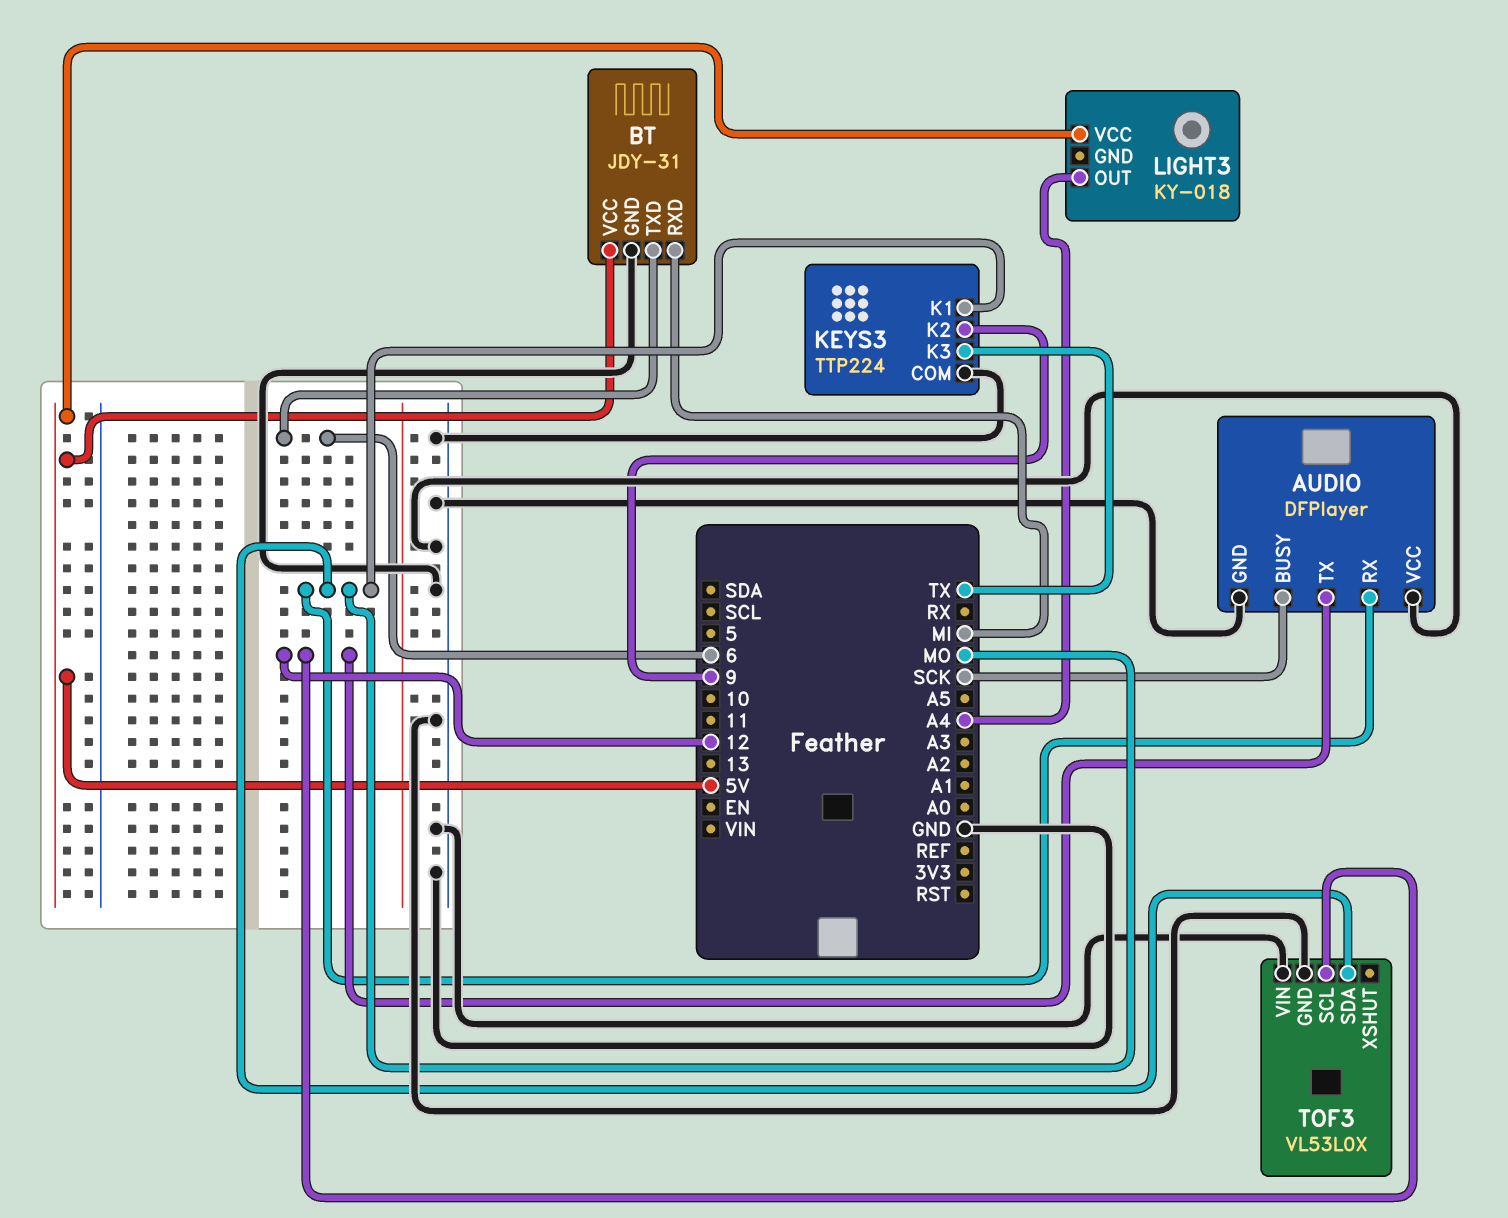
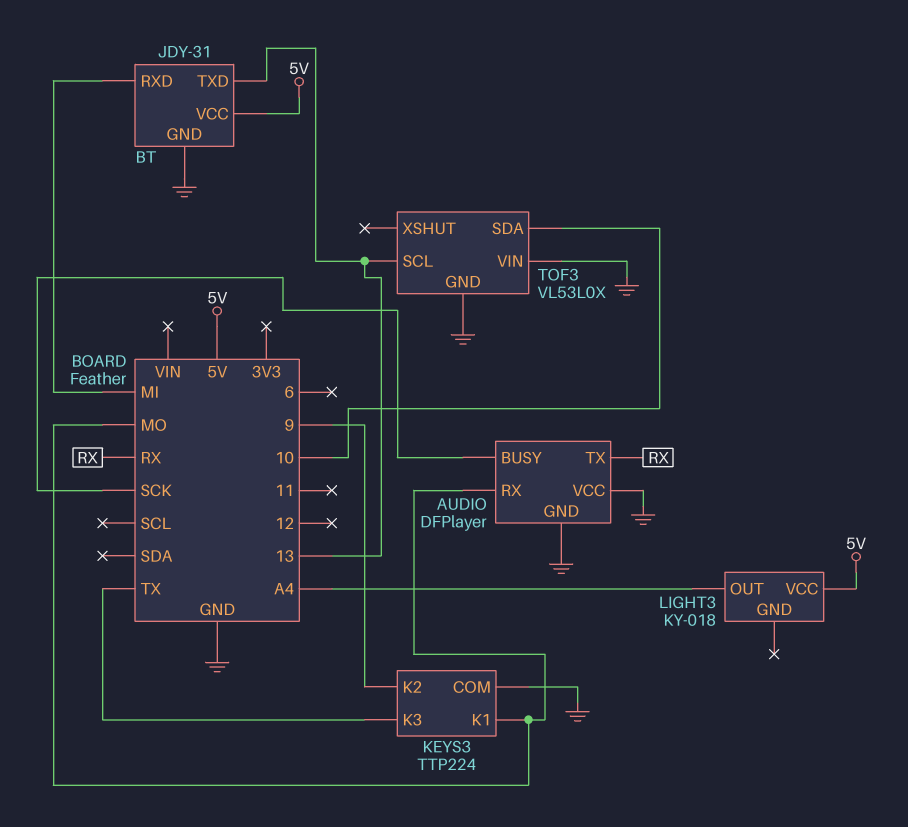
AUDIO pin TX: 12 -> RX
BT pin TXD: 6 -> 13
TOF3 pin SCL: 12 -> 13
TOF3 pin SDA: MO -> 10

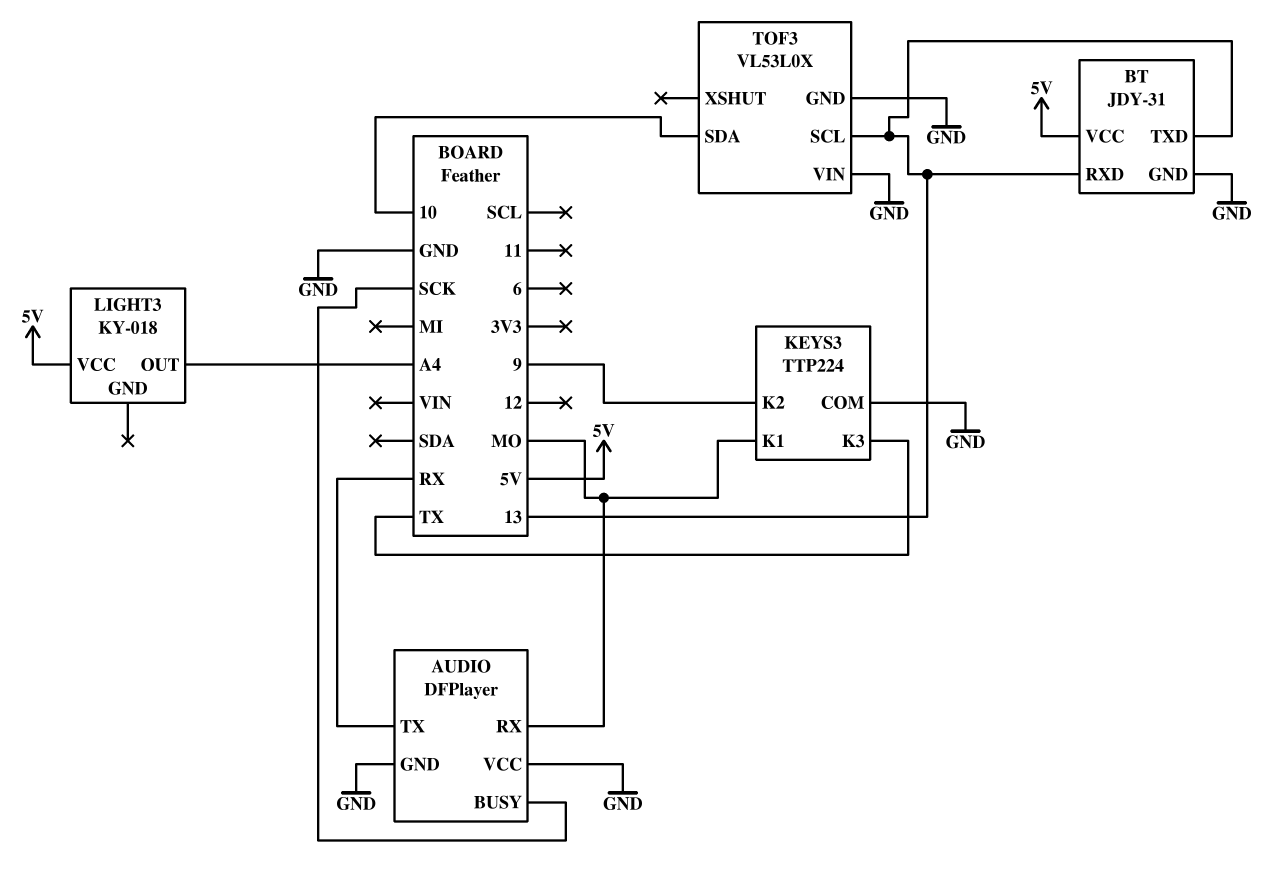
BT pin RXD: MI -> 13

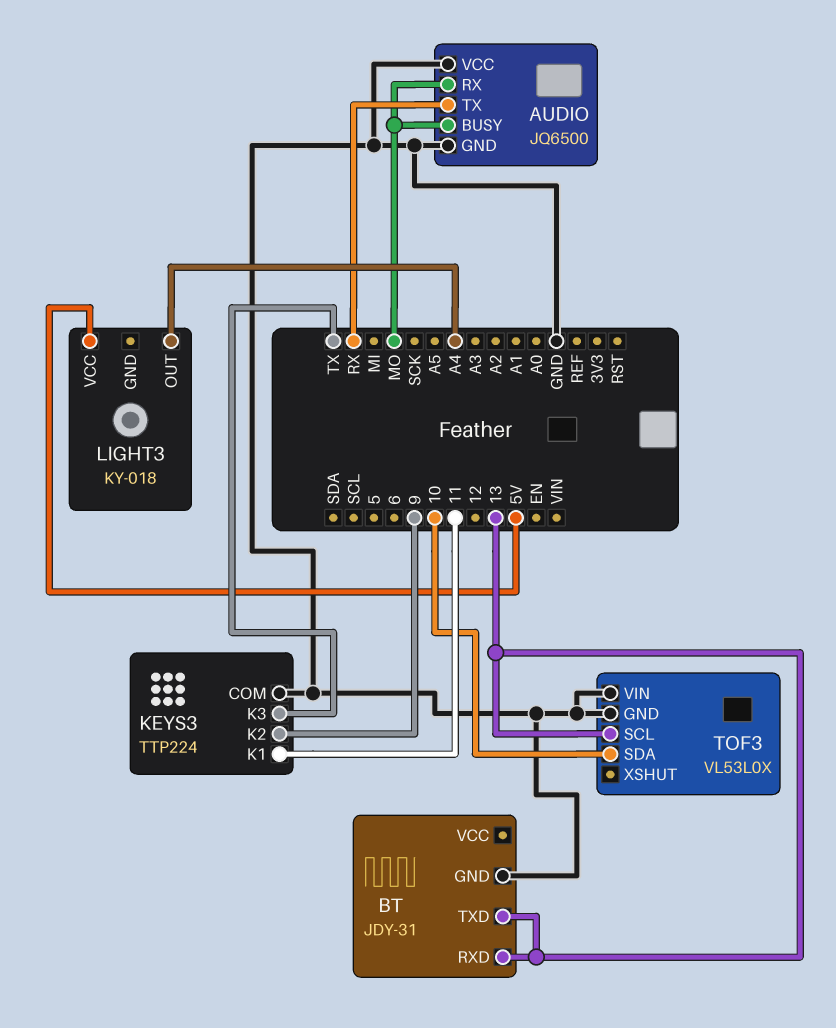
AUDIO: DFPlayer -> JQ6500
AUDIO pin BUSY: SCK -> MO
BT pin VCC: 5V -> none
KEYS3 pin K1: MO -> 11

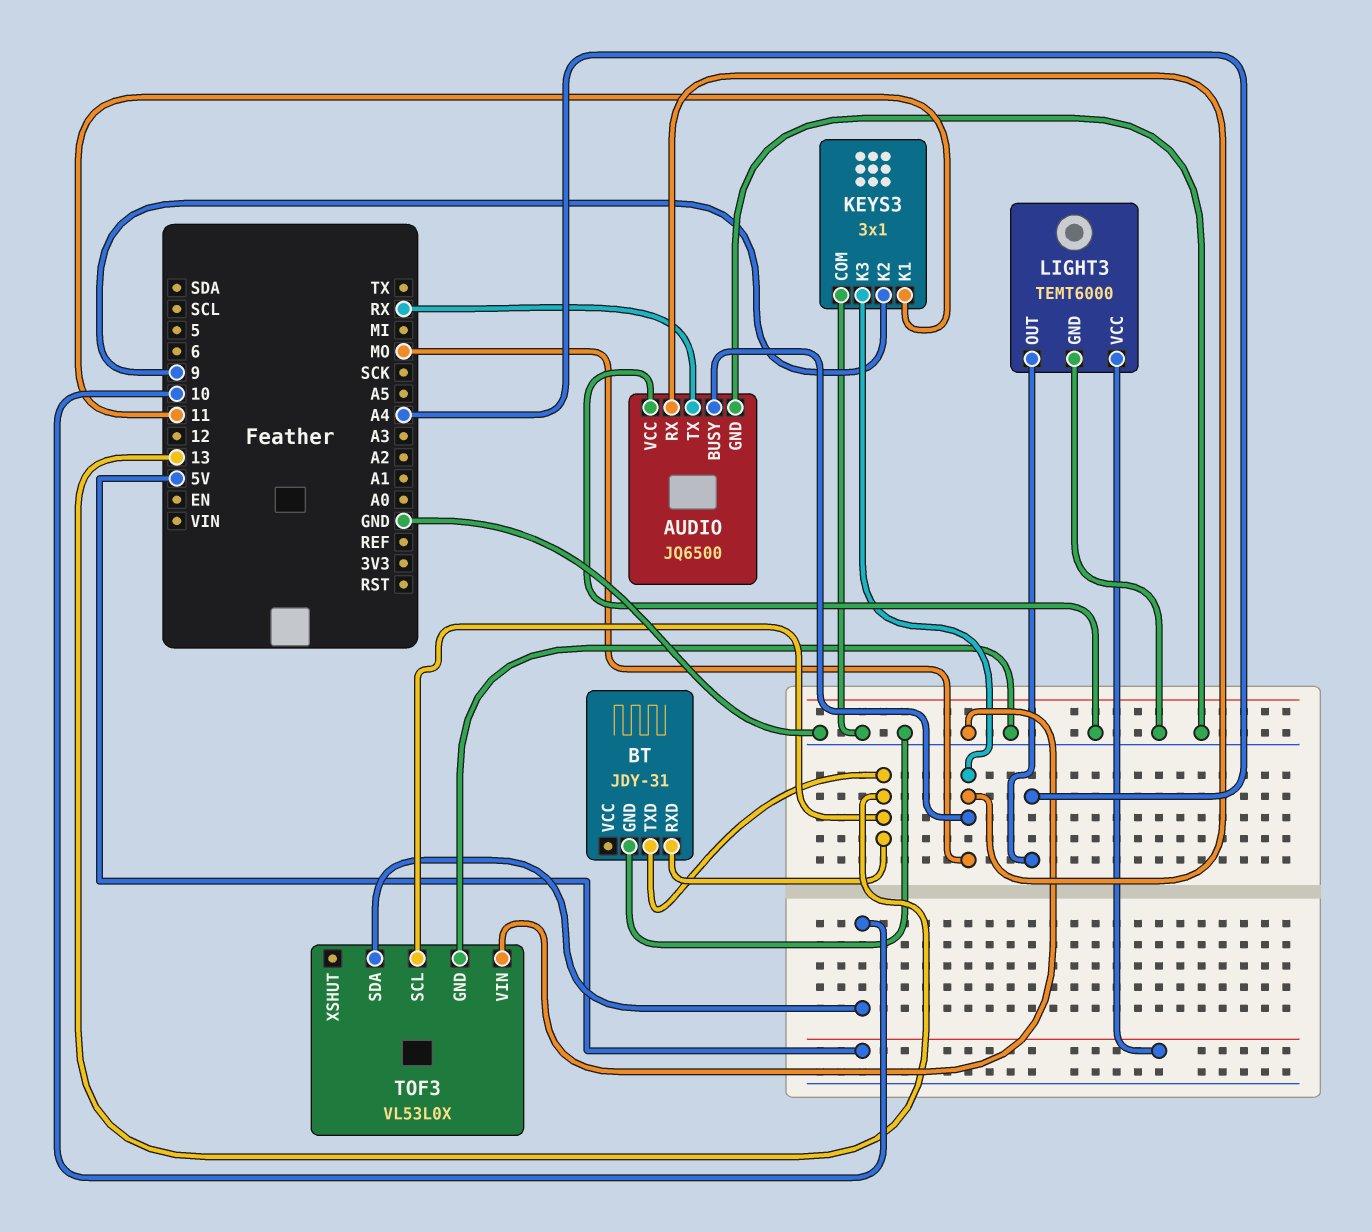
KEYS3: TTP224 -> 3x1
KEYS3 pin K3: TX -> MO
LIGHT3: KY-018 -> TEMT6000
LIGHT3 pin GND: none -> GND

